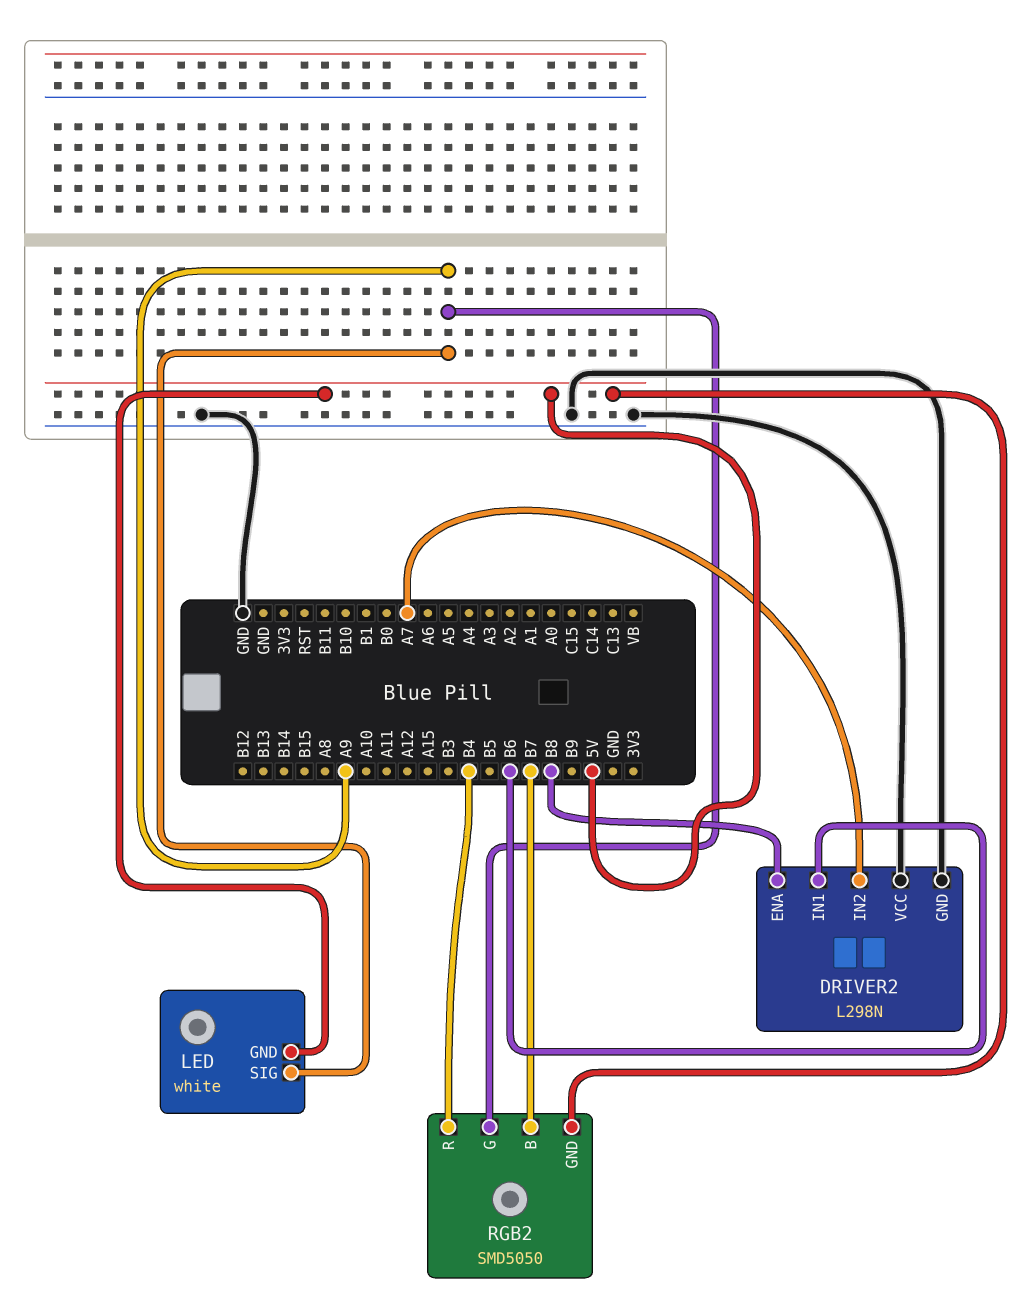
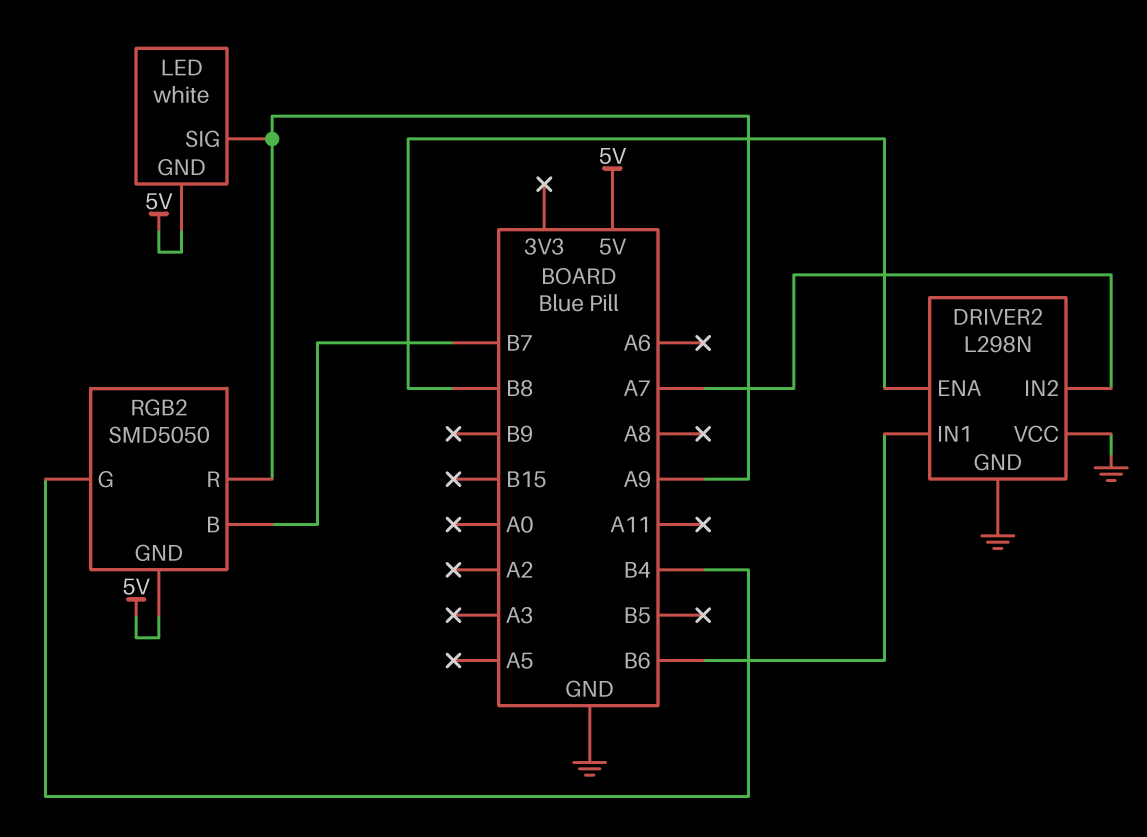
RGB2 pin G: A9 -> B4
RGB2 pin R: B4 -> A9

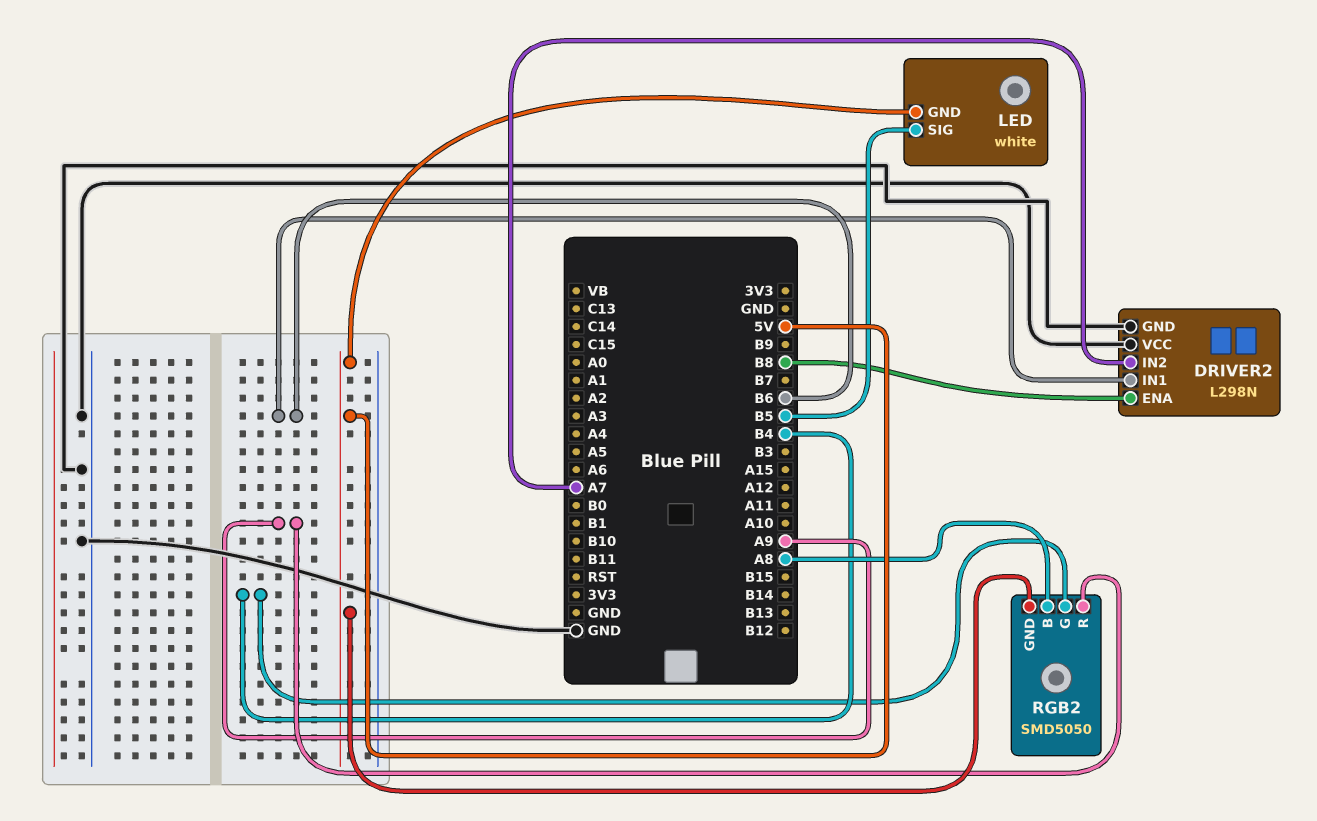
LED pin SIG: A9 -> B5
RGB2 pin B: B7 -> A8

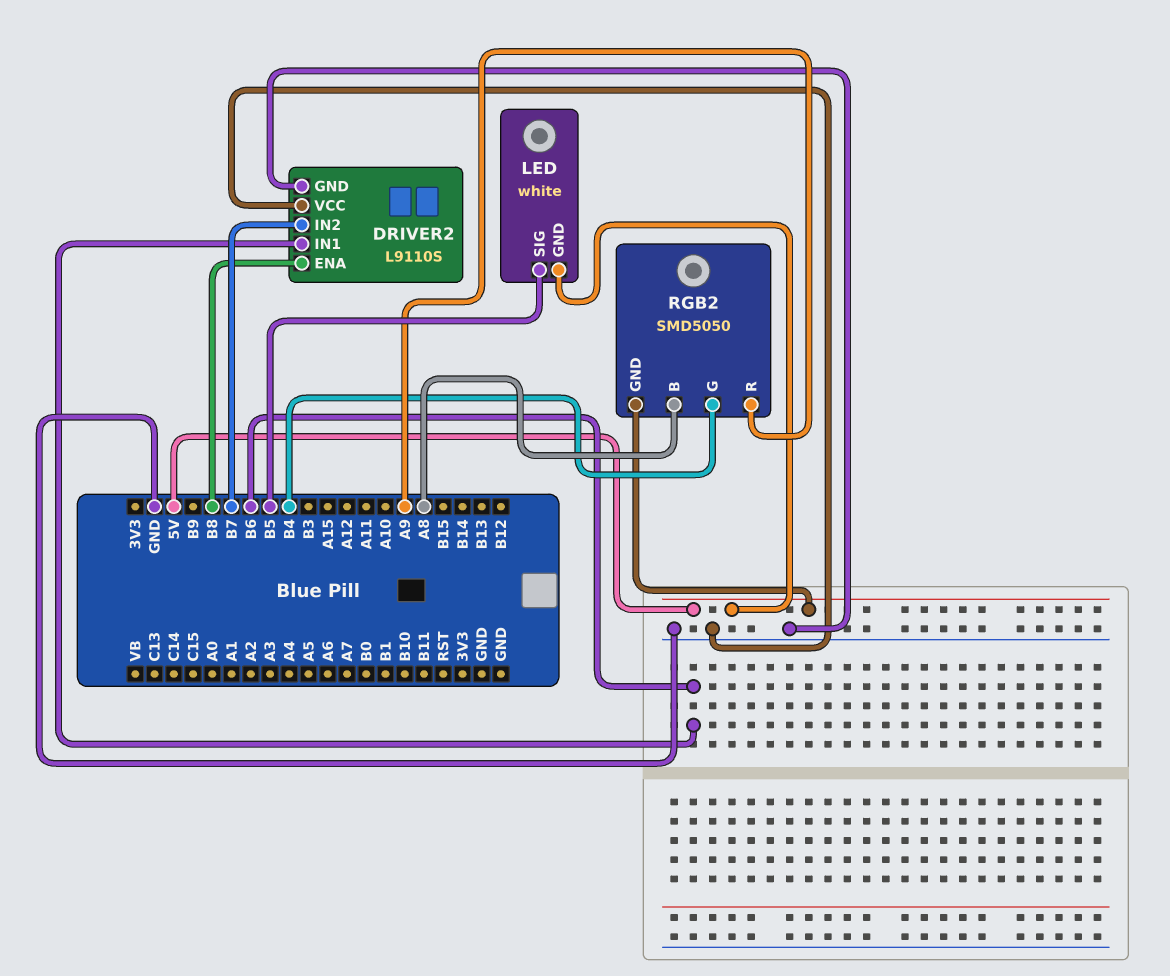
DRIVER2: L298N -> L9110S
DRIVER2 pin IN2: A7 -> B7

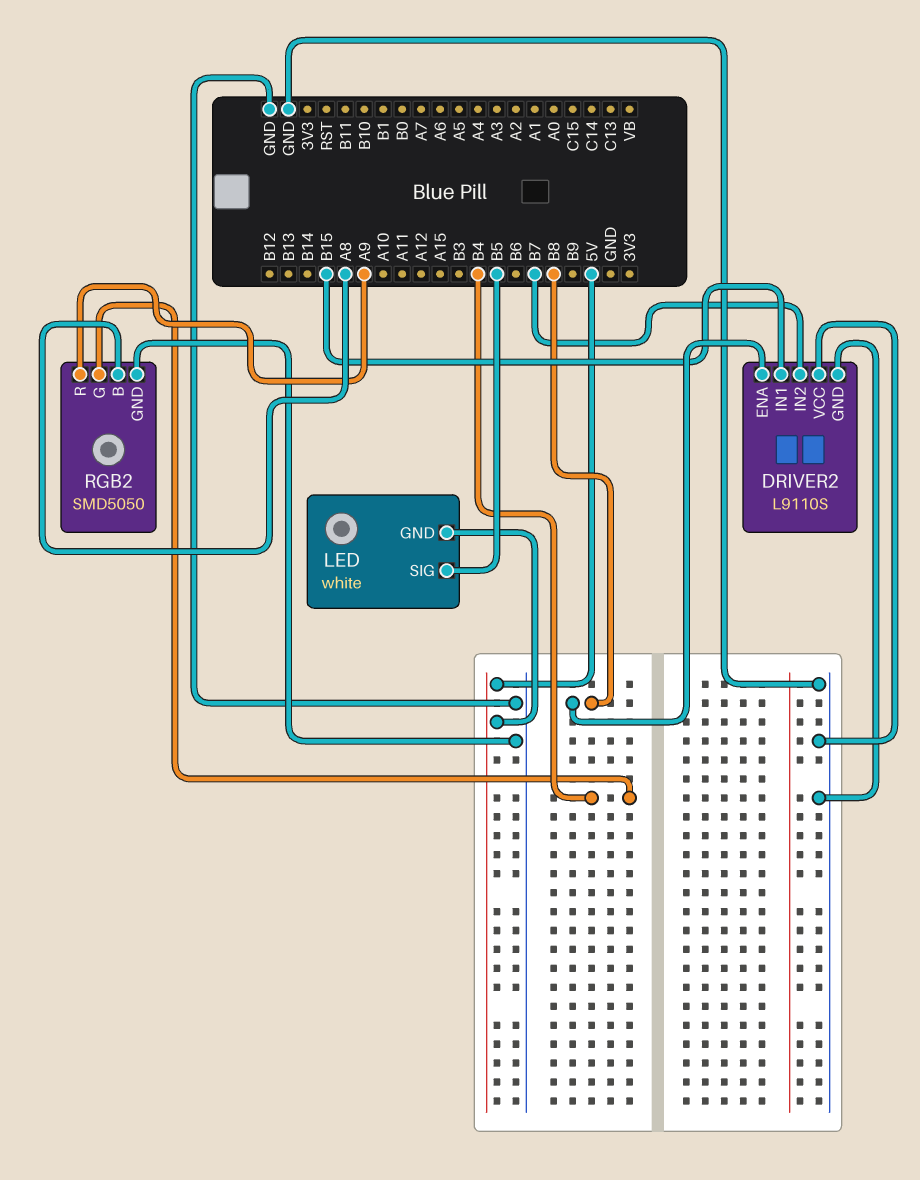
DRIVER2 pin IN1: B6 -> B15
RGB2 pin GND: 5V -> GND

